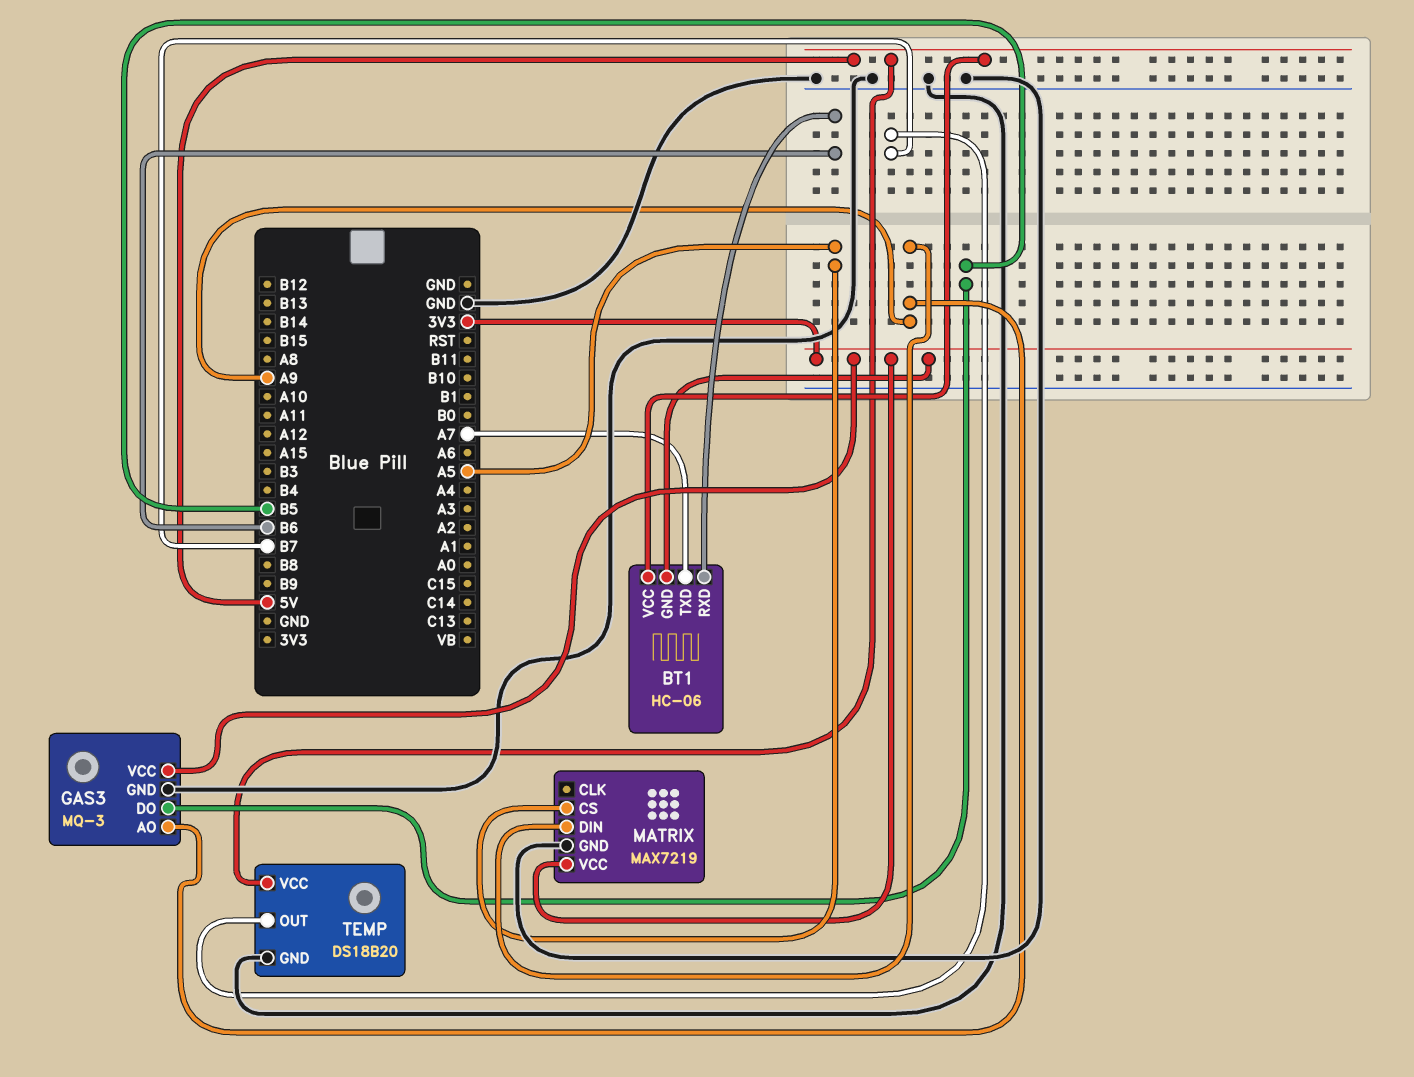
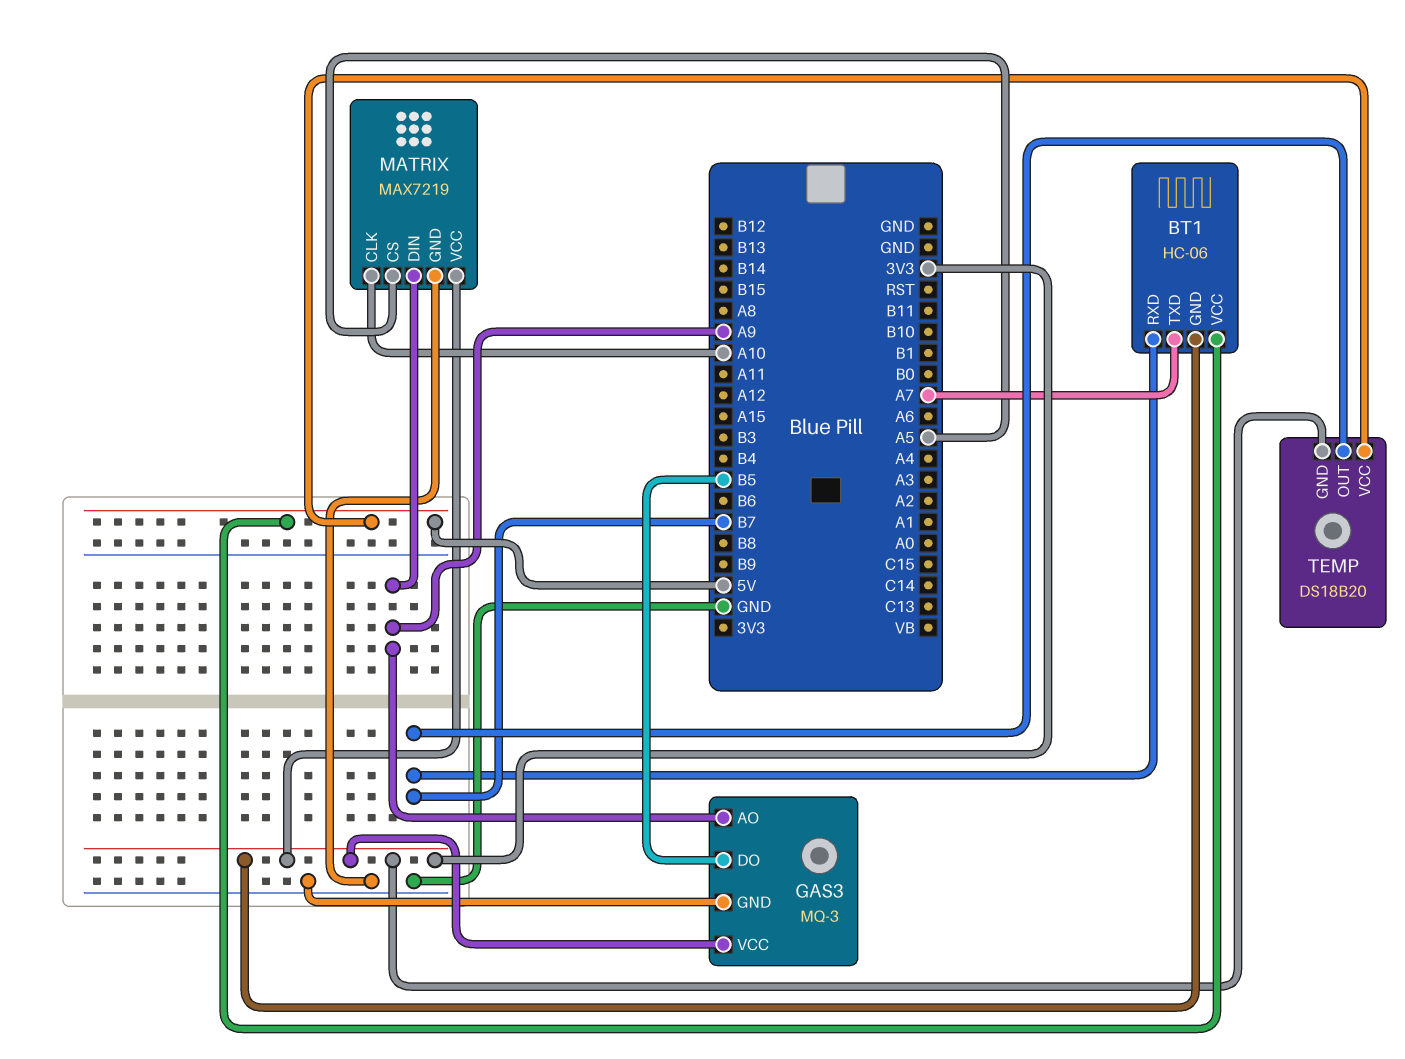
BT1 pin RXD: B6 -> B7
MATRIX pin CLK: none -> A10
TEMP pin GND: GND -> 3V3

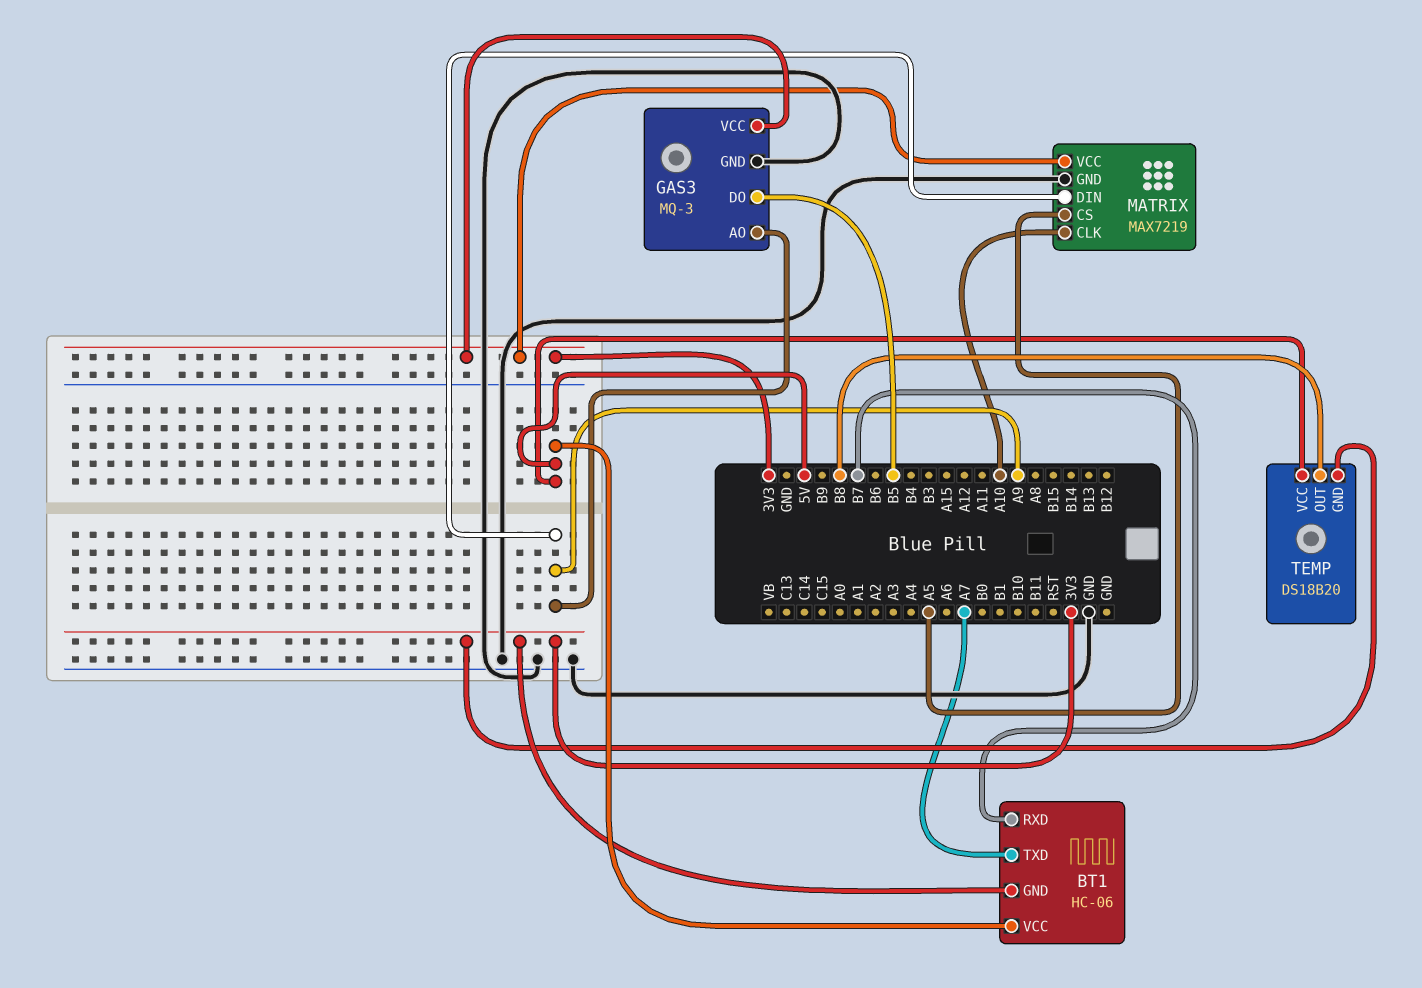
TEMP pin OUT: B7 -> B8

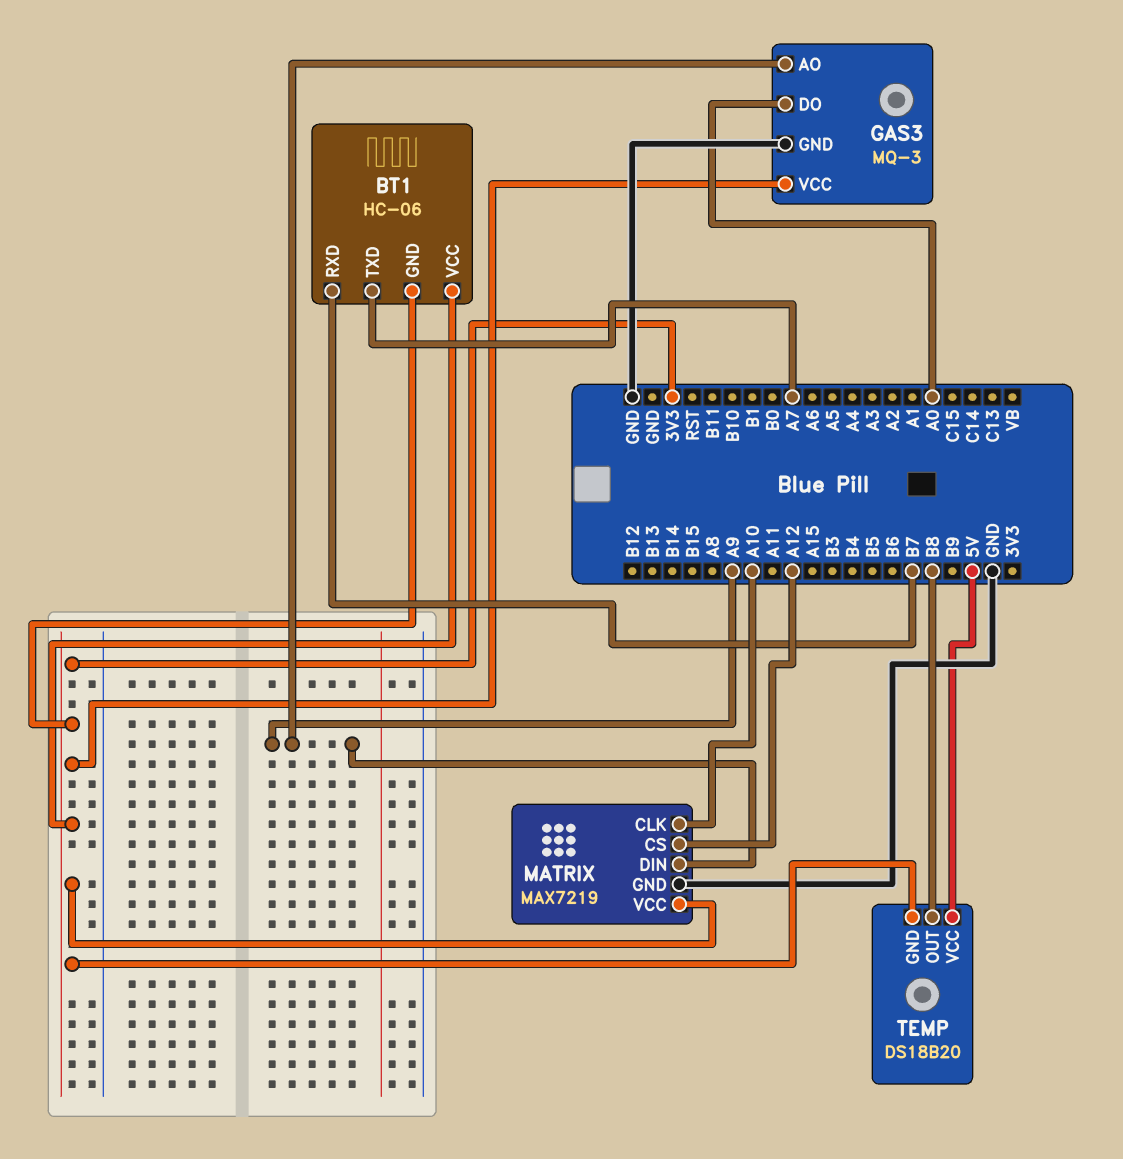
BT1 pin VCC: 5V -> 3V3
GAS3 pin DO: B5 -> A0
MATRIX pin CS: A5 -> A12

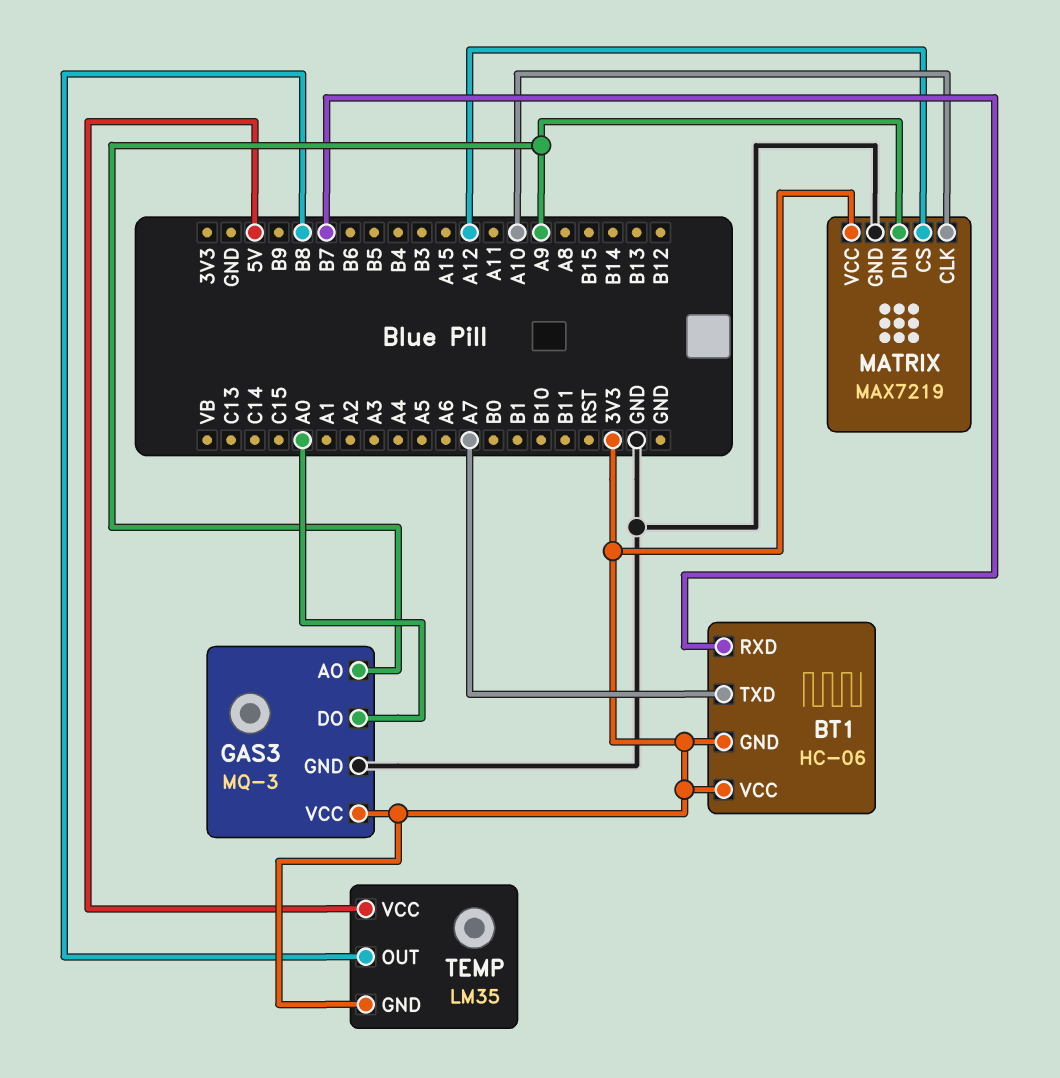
TEMP: DS18B20 -> LM35

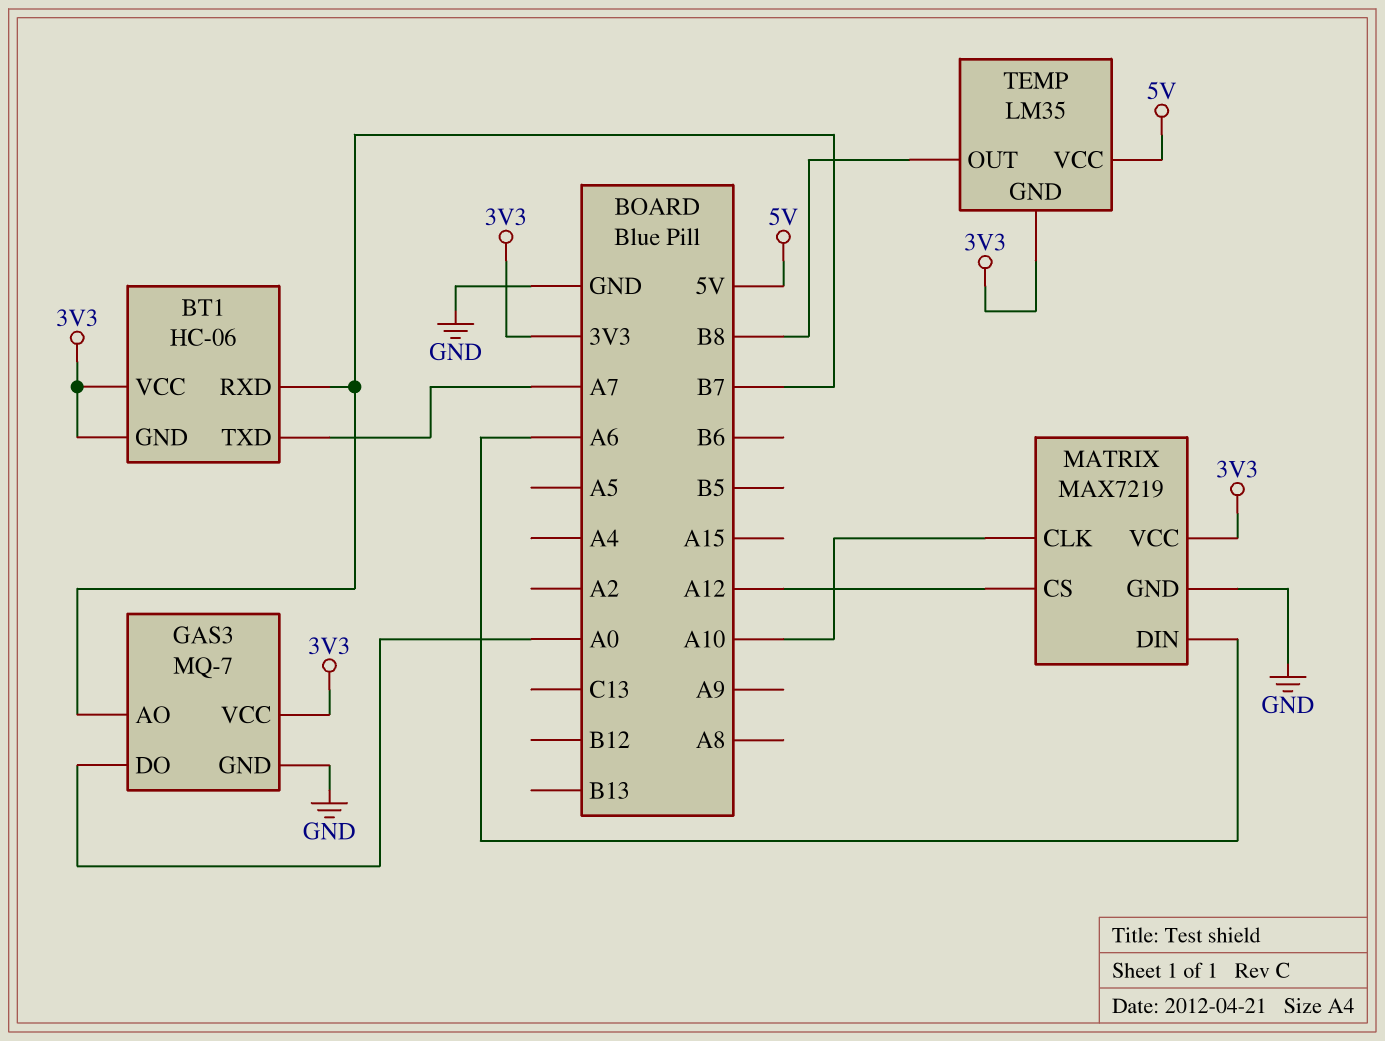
GAS3: MQ-3 -> MQ-7
GAS3 pin AO: A9 -> B7
MATRIX pin DIN: A9 -> A6

